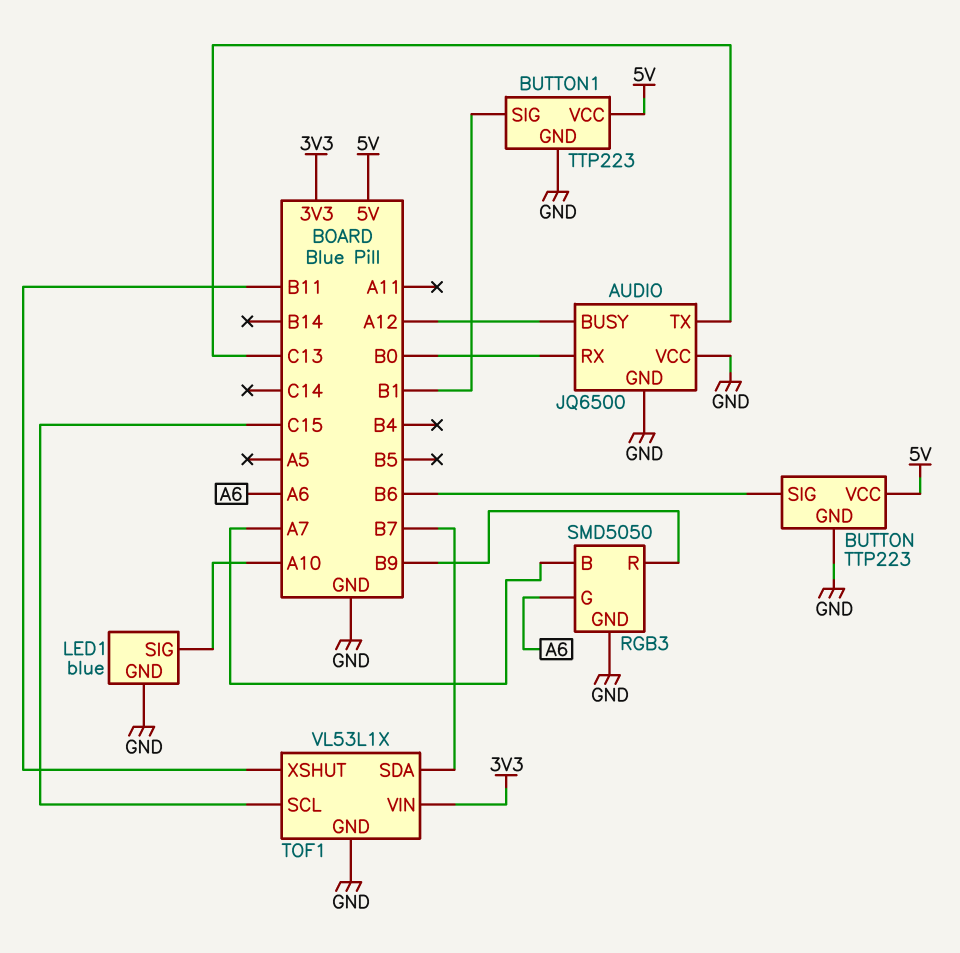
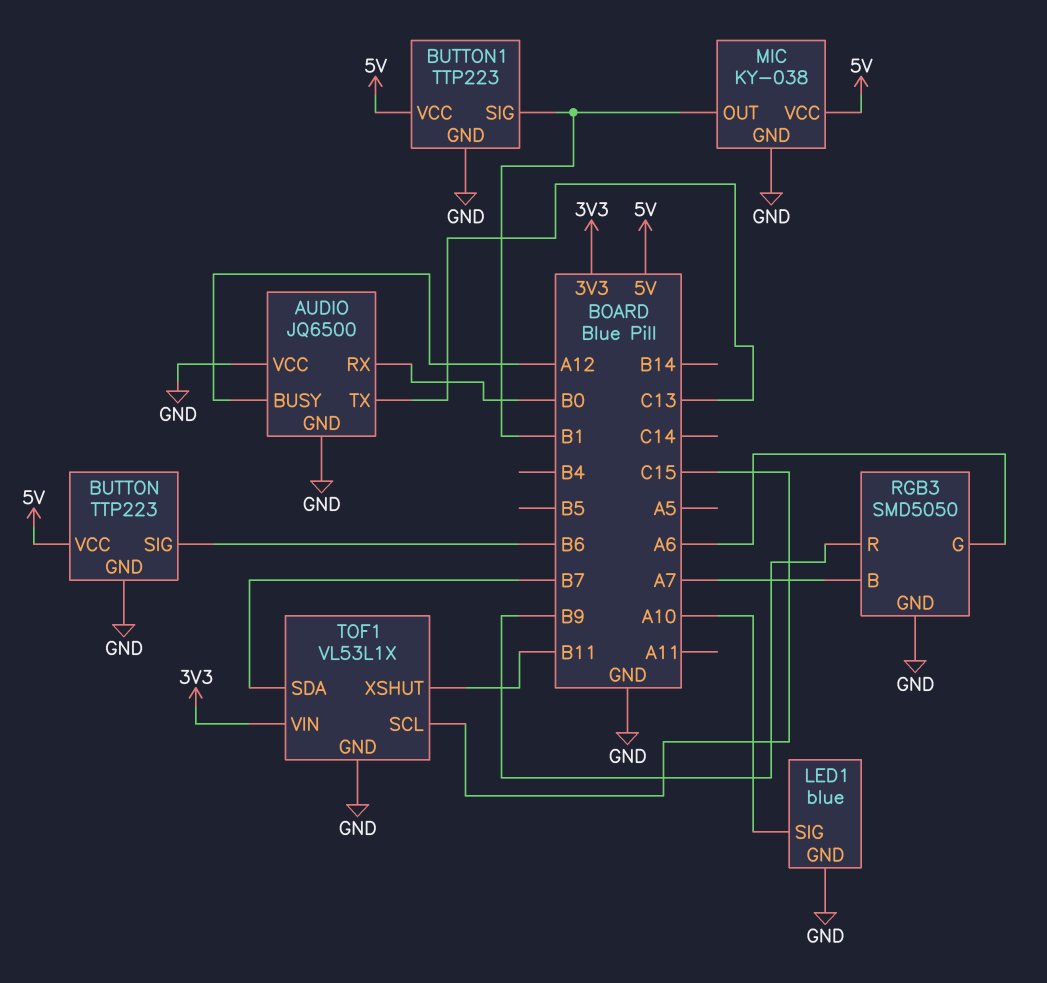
MIC: none -> KY-038
MIC pin GND: none -> GND
MIC pin OUT: none -> B1
MIC pin VCC: none -> 5V

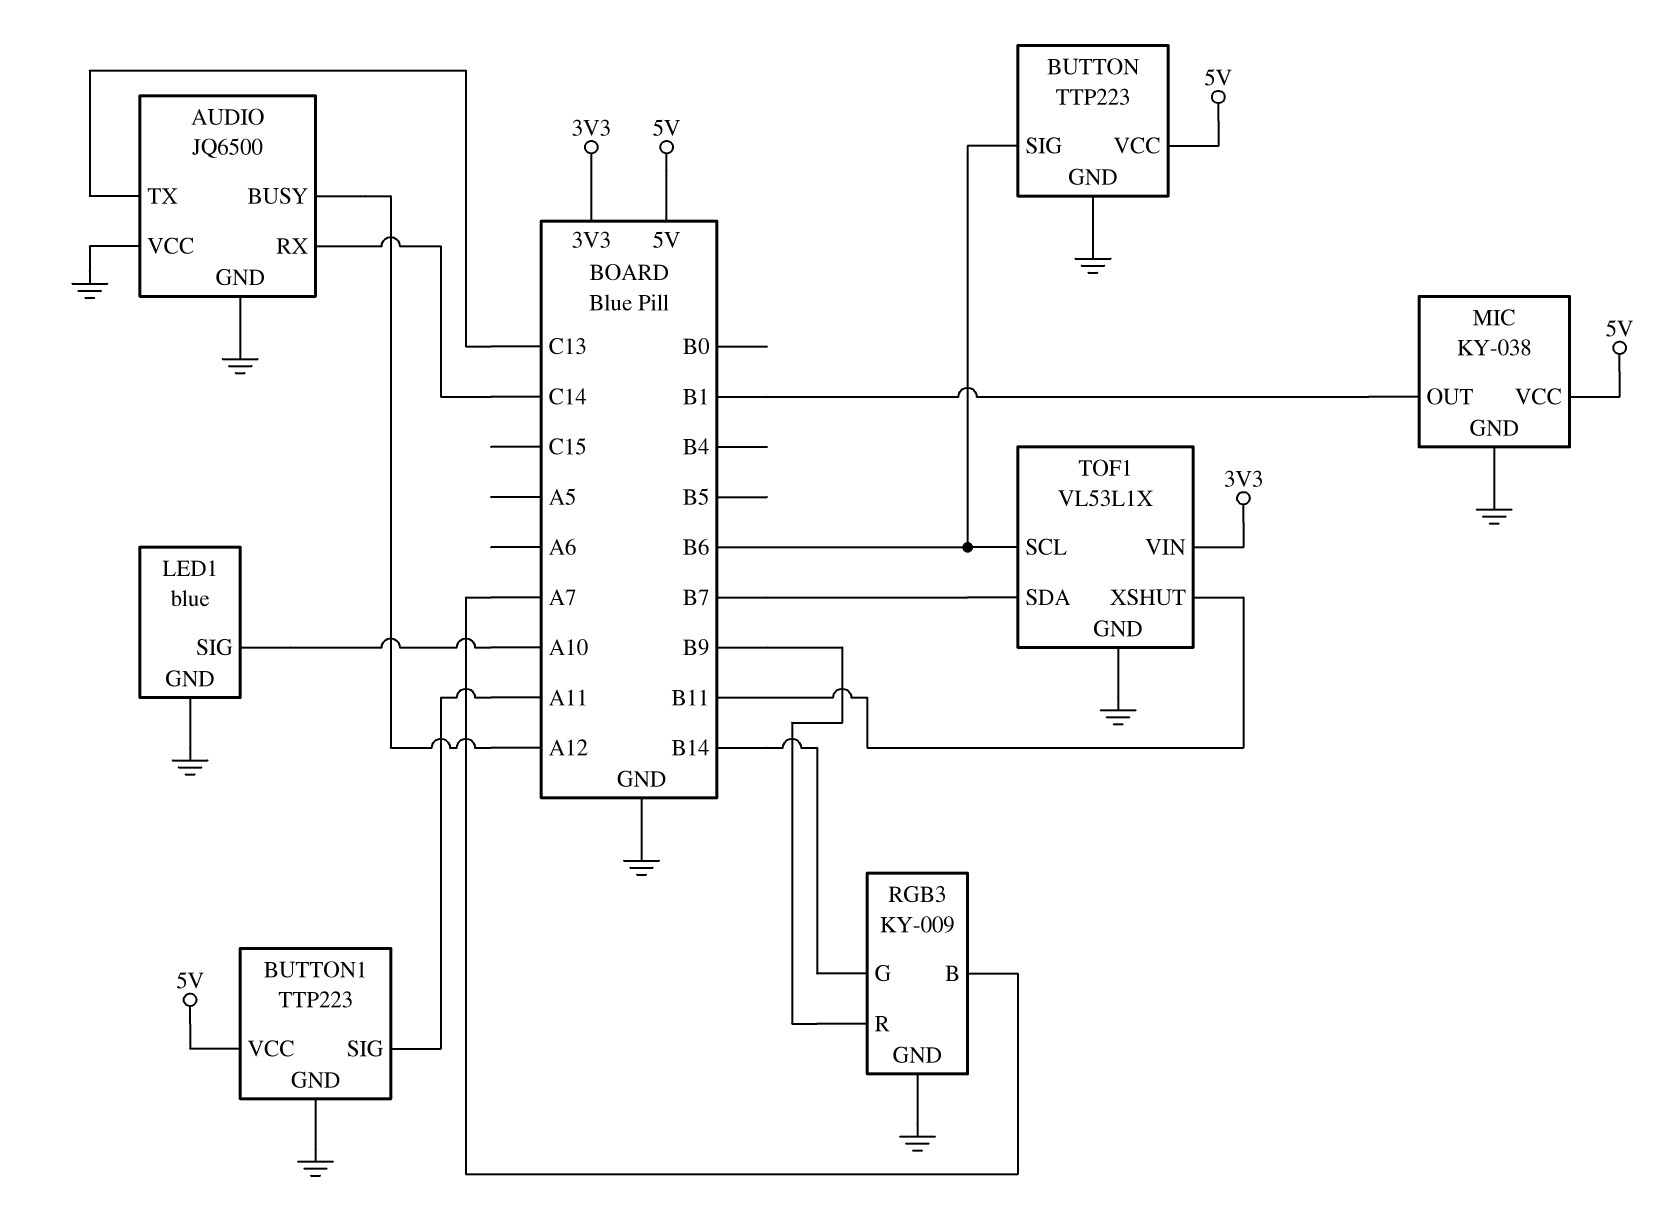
AUDIO pin RX: B0 -> C14
BUTTON1 pin SIG: B1 -> A11
RGB3: SMD5050 -> KY-009
RGB3 pin G: A6 -> B14
TOF1 pin SCL: C15 -> B6

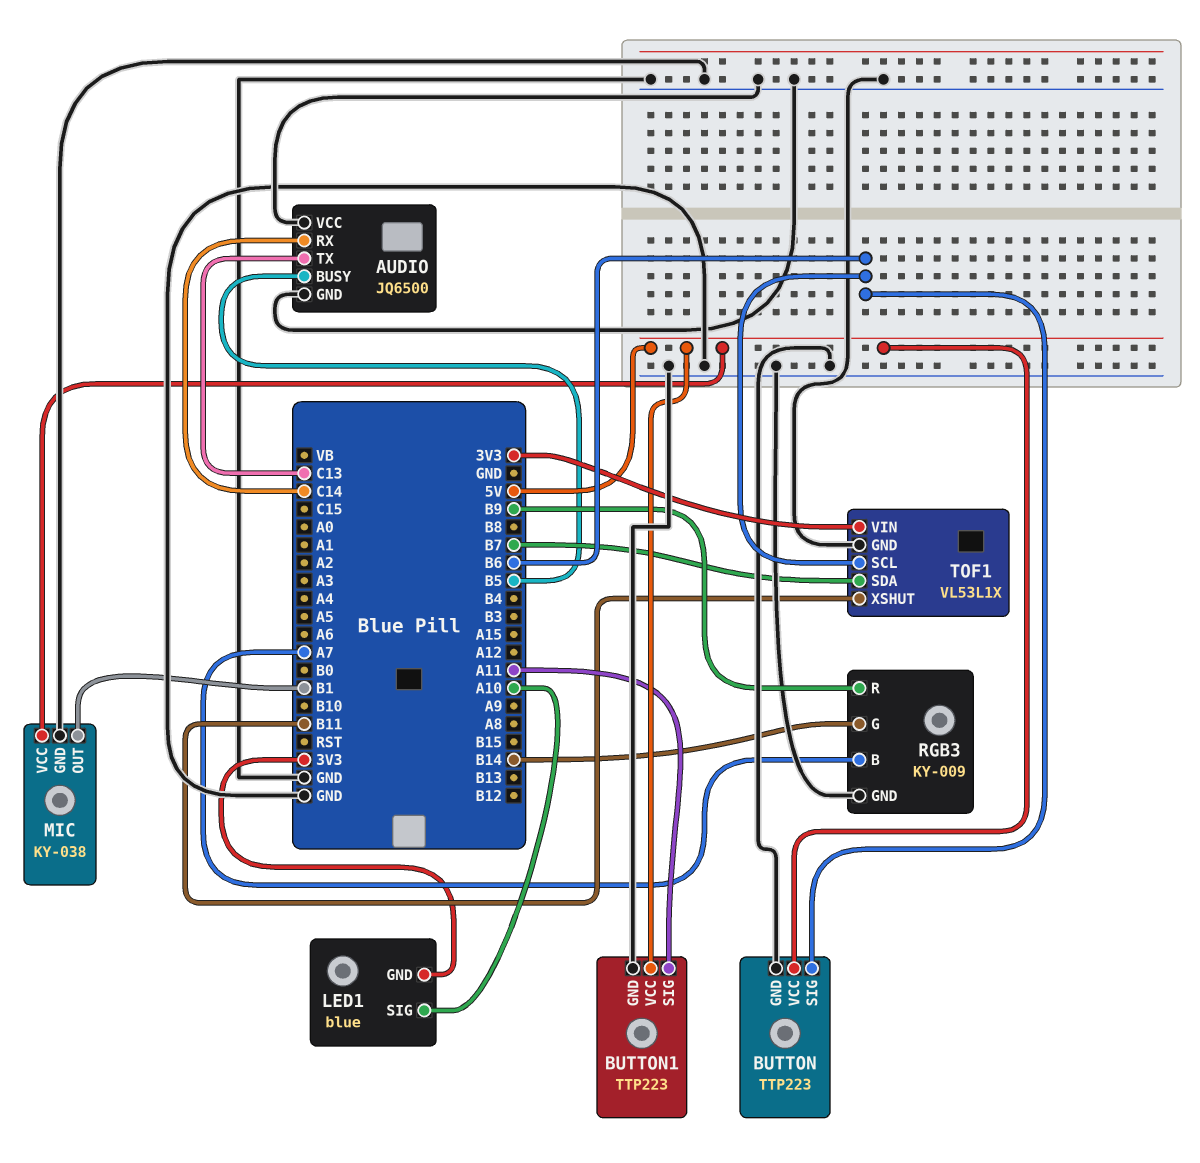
AUDIO pin BUSY: A12 -> B5
LED1 pin GND: GND -> 3V3

